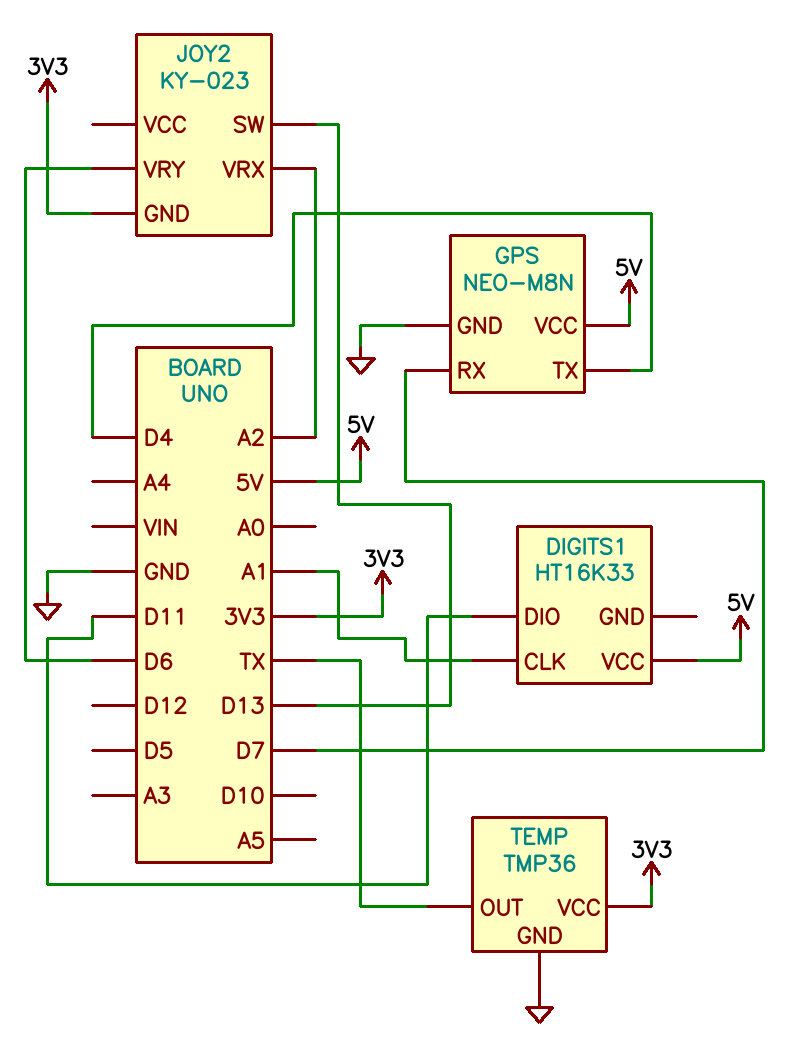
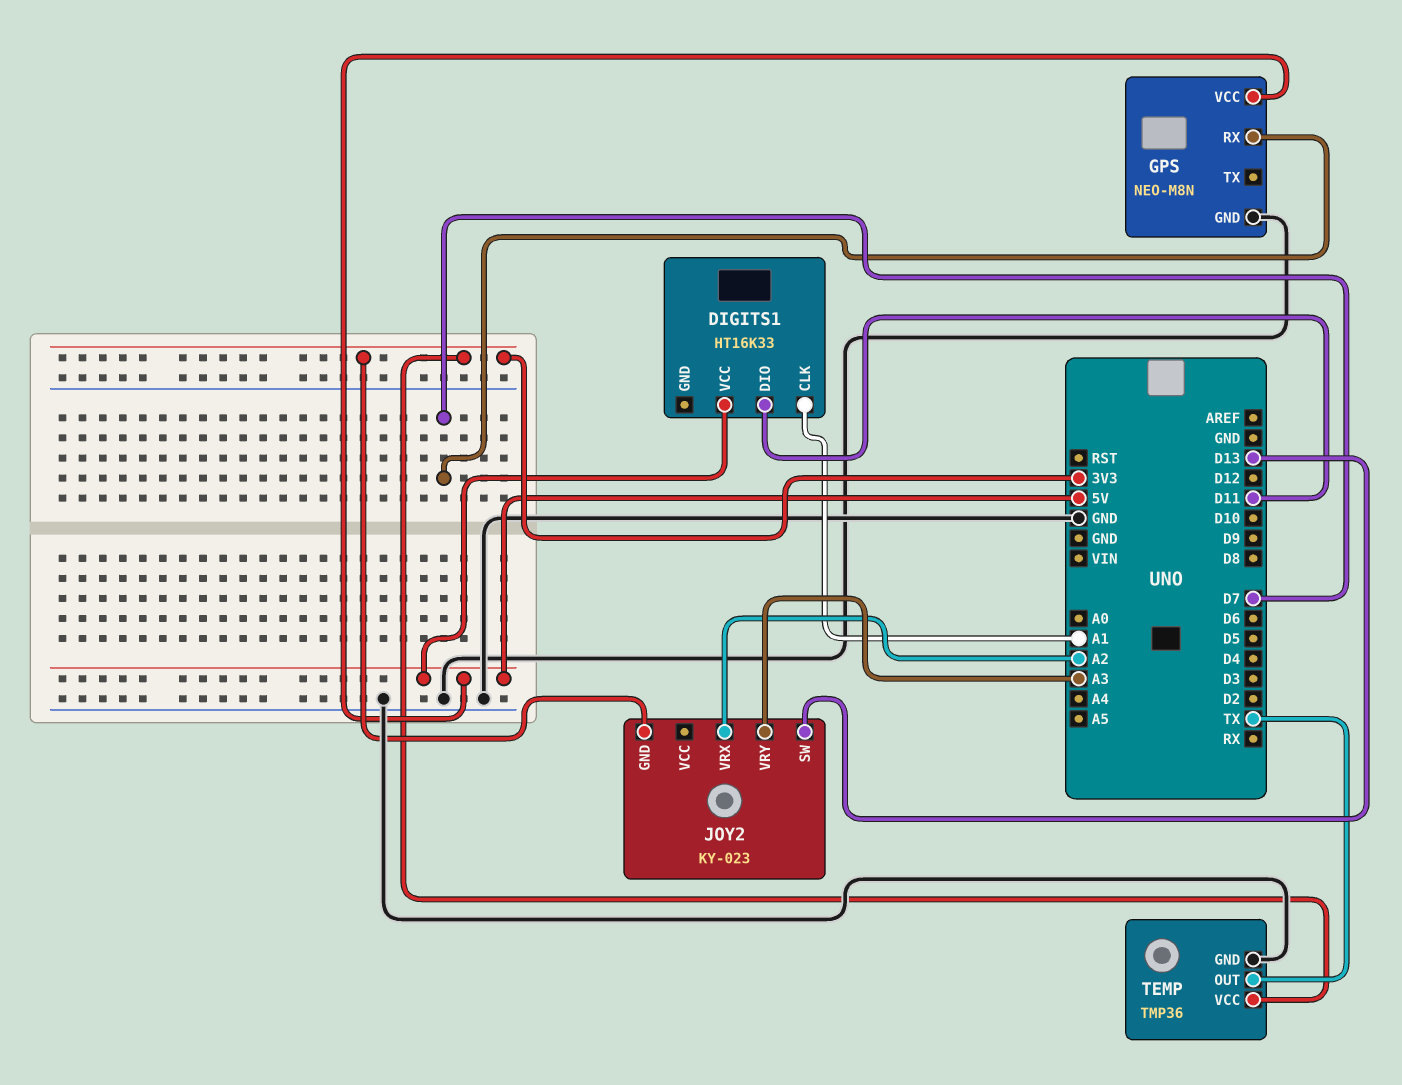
GPS pin TX: D4 -> none
JOY2 pin VRY: D6 -> A3

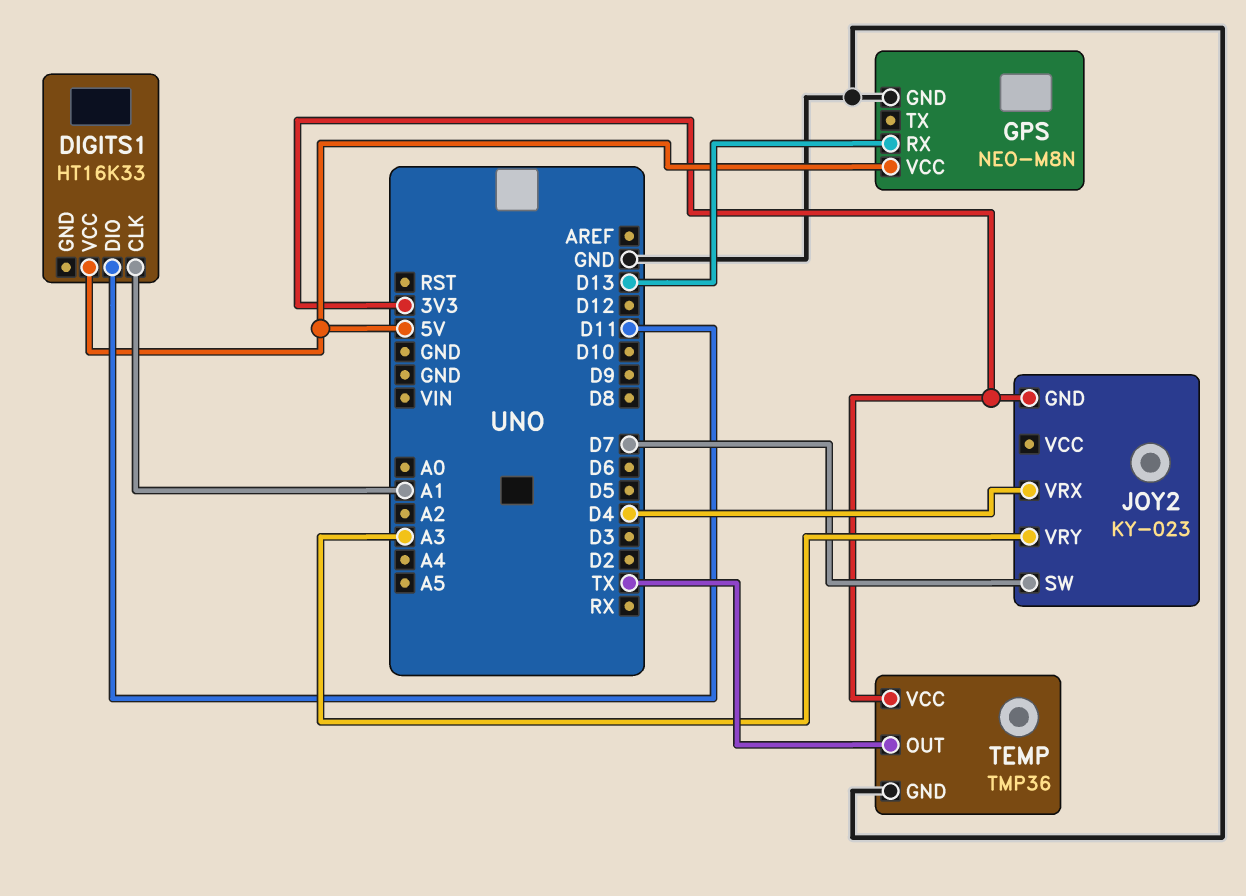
GPS pin RX: D7 -> D13
JOY2 pin SW: D13 -> D7
JOY2 pin VRX: A2 -> D4

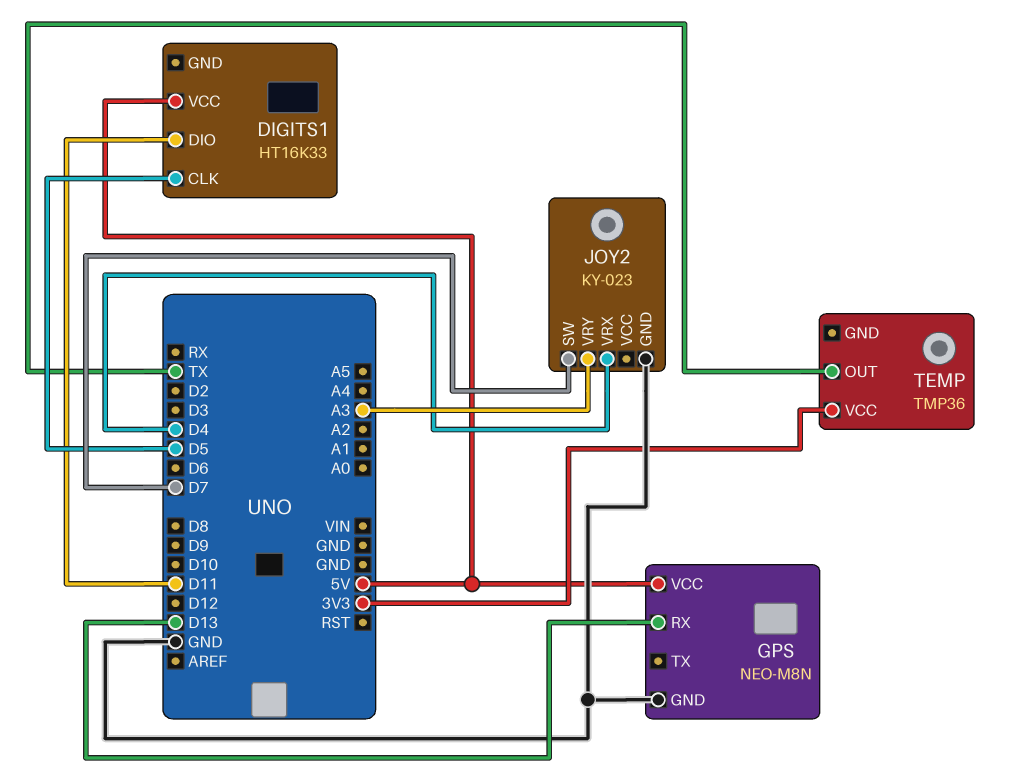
DIGITS1 pin CLK: A1 -> D5
JOY2 pin GND: 3V3 -> GND
TEMP pin GND: GND -> none

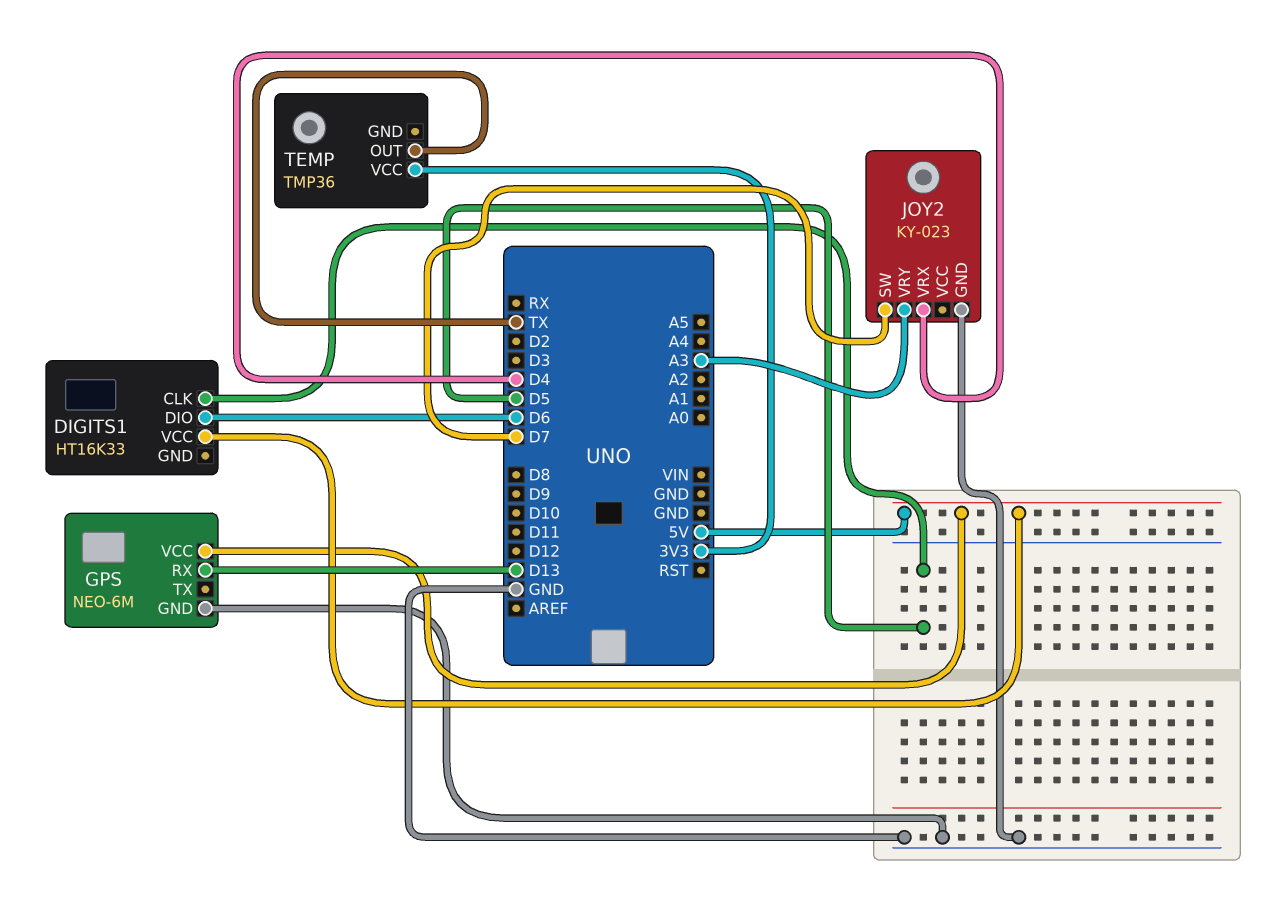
DIGITS1 pin DIO: D11 -> D6
GPS: NEO-M8N -> NEO-6M

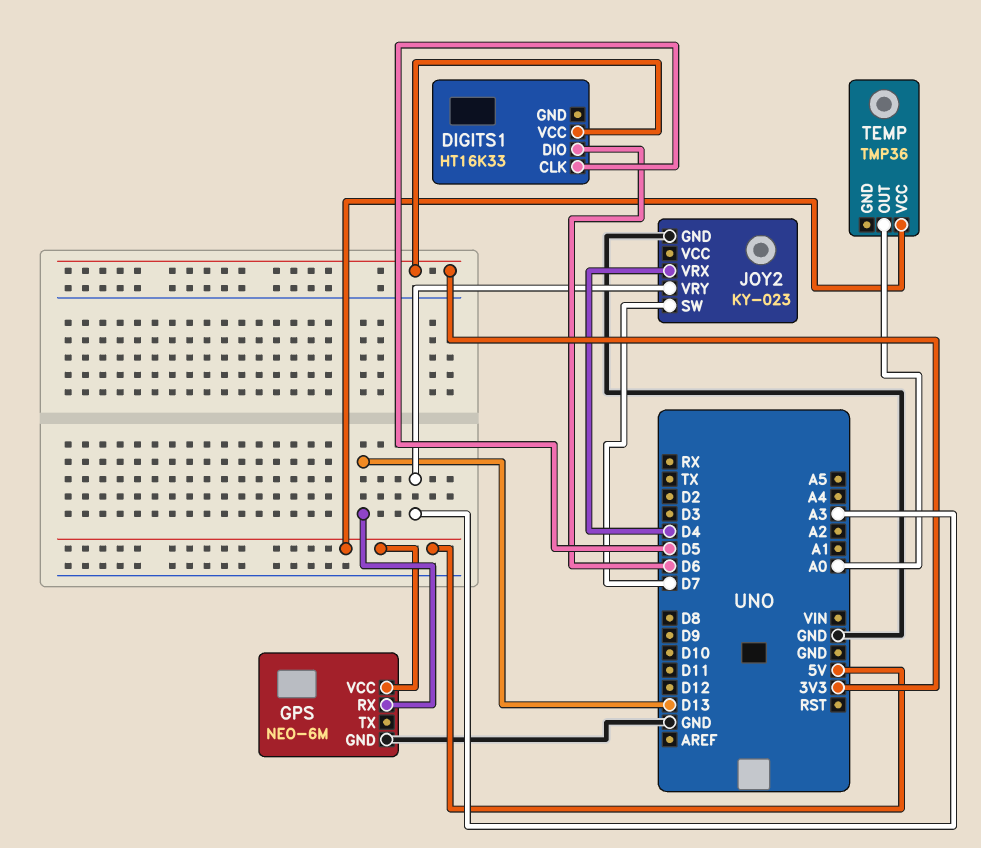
DIGITS1 pin VCC: 5V -> 3V3
TEMP pin OUT: TX -> A0
TEMP pin VCC: 3V3 -> 5V

